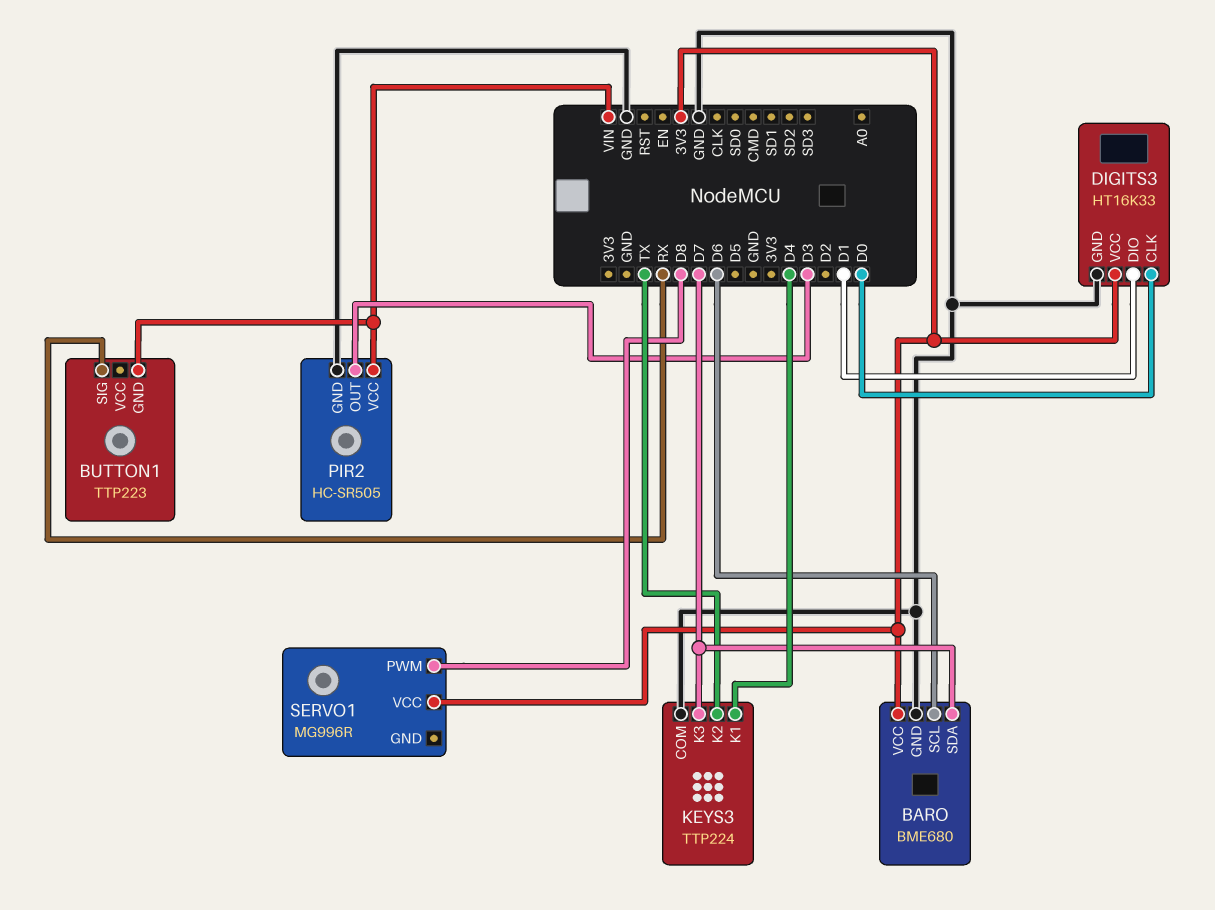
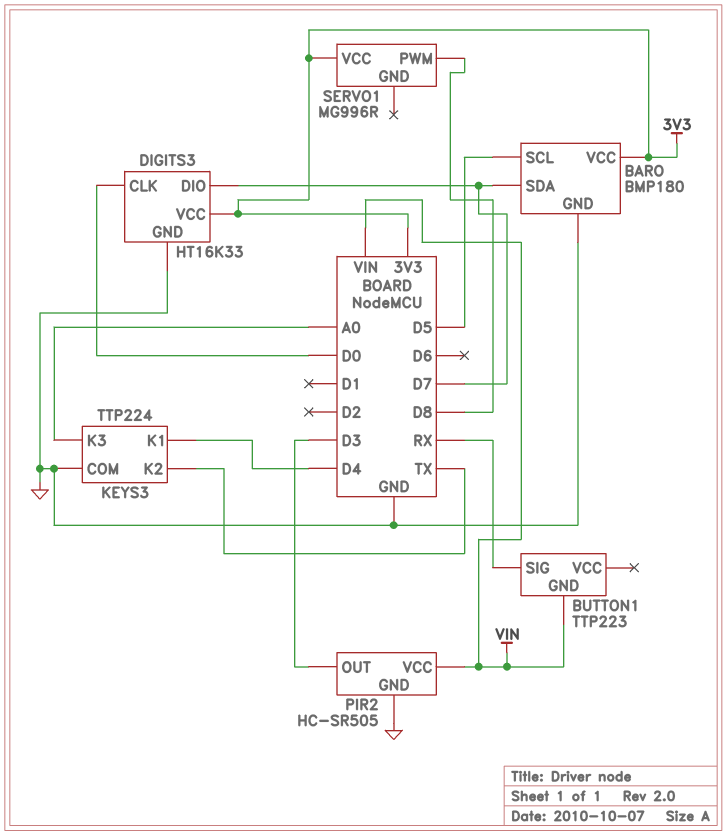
BARO: BME680 -> BMP180
BARO pin SCL: D6 -> D5
DIGITS3 pin DIO: D1 -> D7
KEYS3 pin K3: D7 -> A0

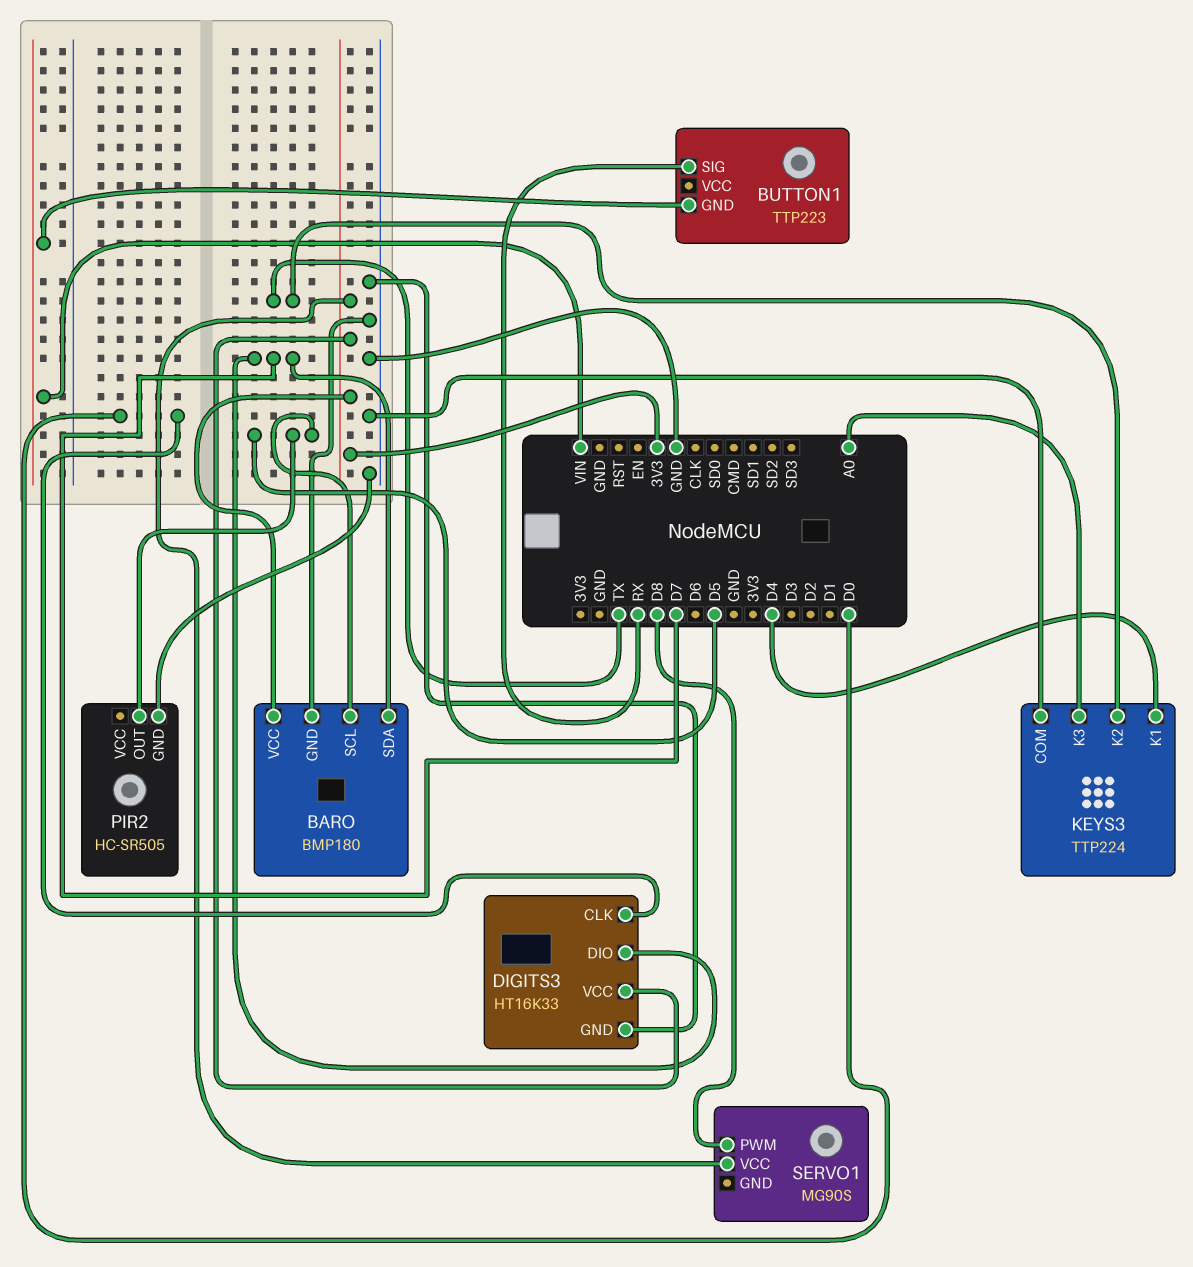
PIR2 pin OUT: D3 -> D5
PIR2 pin VCC: VIN -> none
SERVO1: MG996R -> MG90S

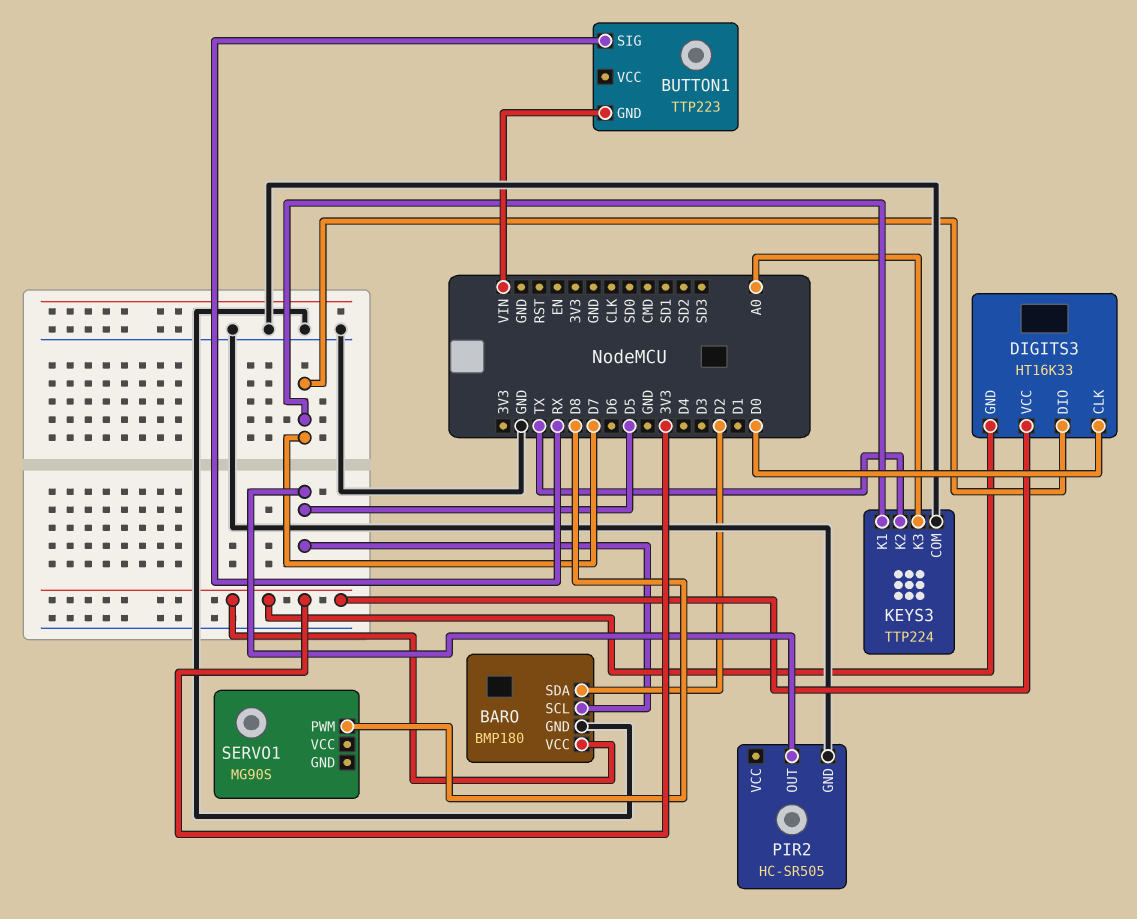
BARO pin SDA: D7 -> D2
DIGITS3 pin GND: GND -> 3V3
KEYS3 pin K1: D4 -> D7
SERVO1 pin VCC: 3V3 -> none

